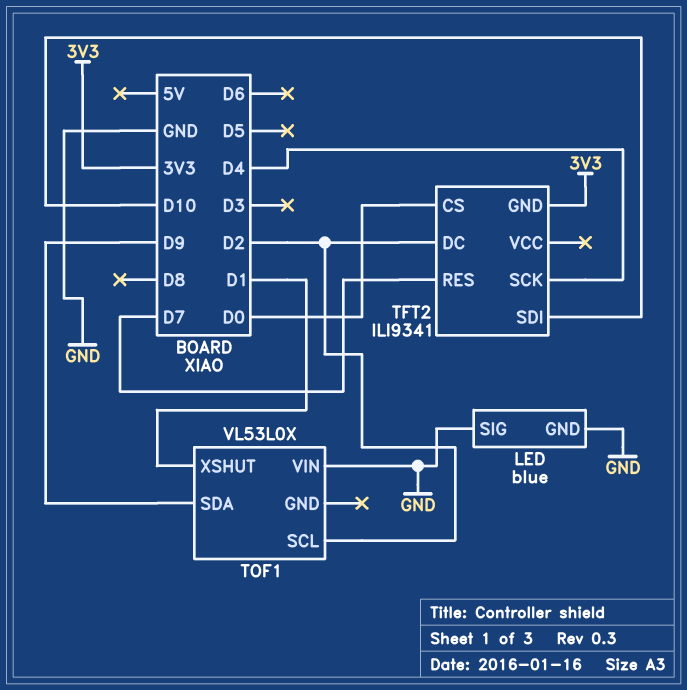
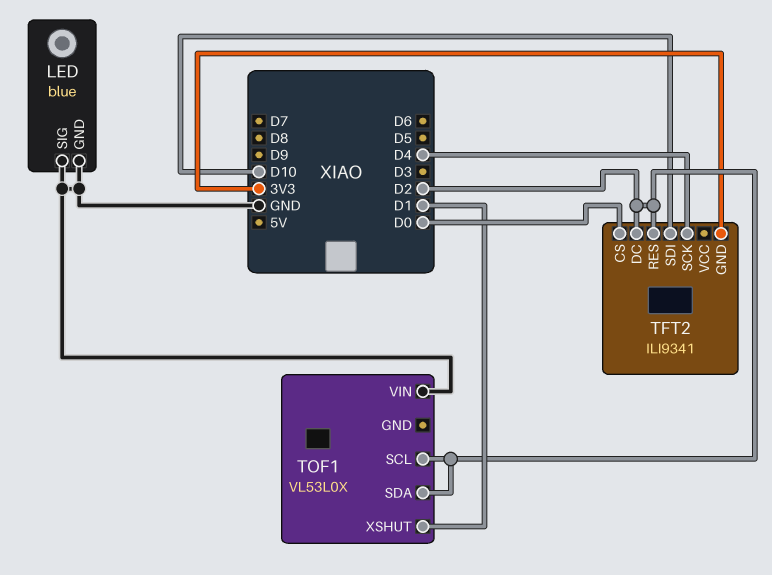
TFT2 pin RES: D7 -> D2
TOF1 pin SDA: D9 -> D2

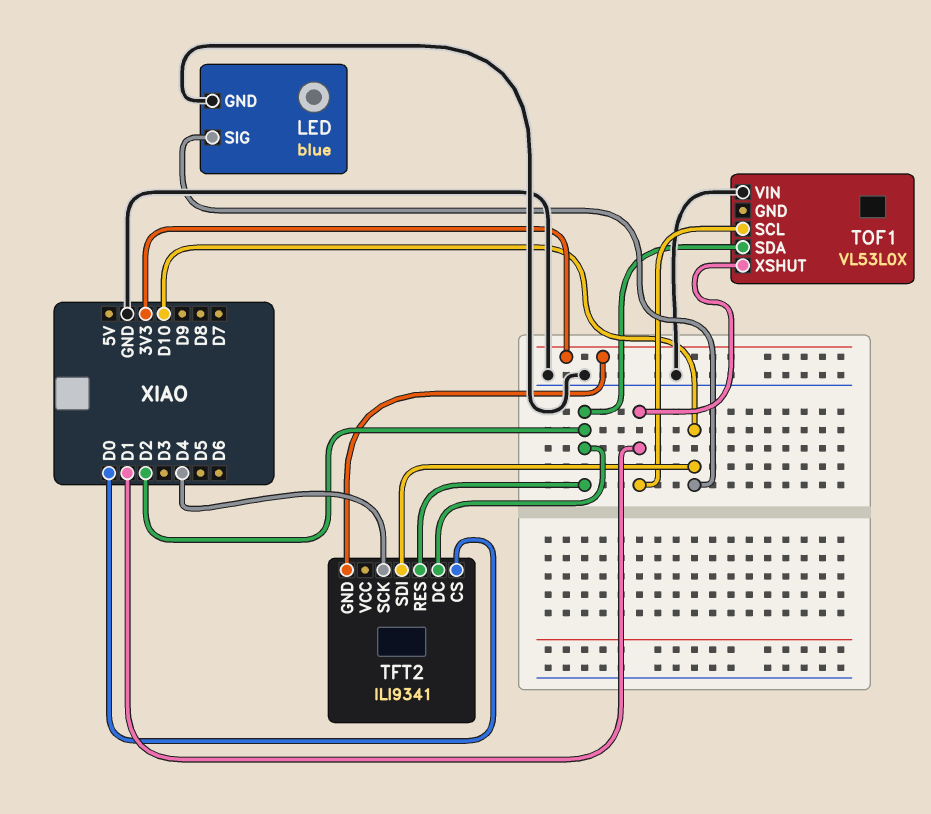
LED pin SIG: GND -> D10
TOF1 pin SCL: D2 -> D1

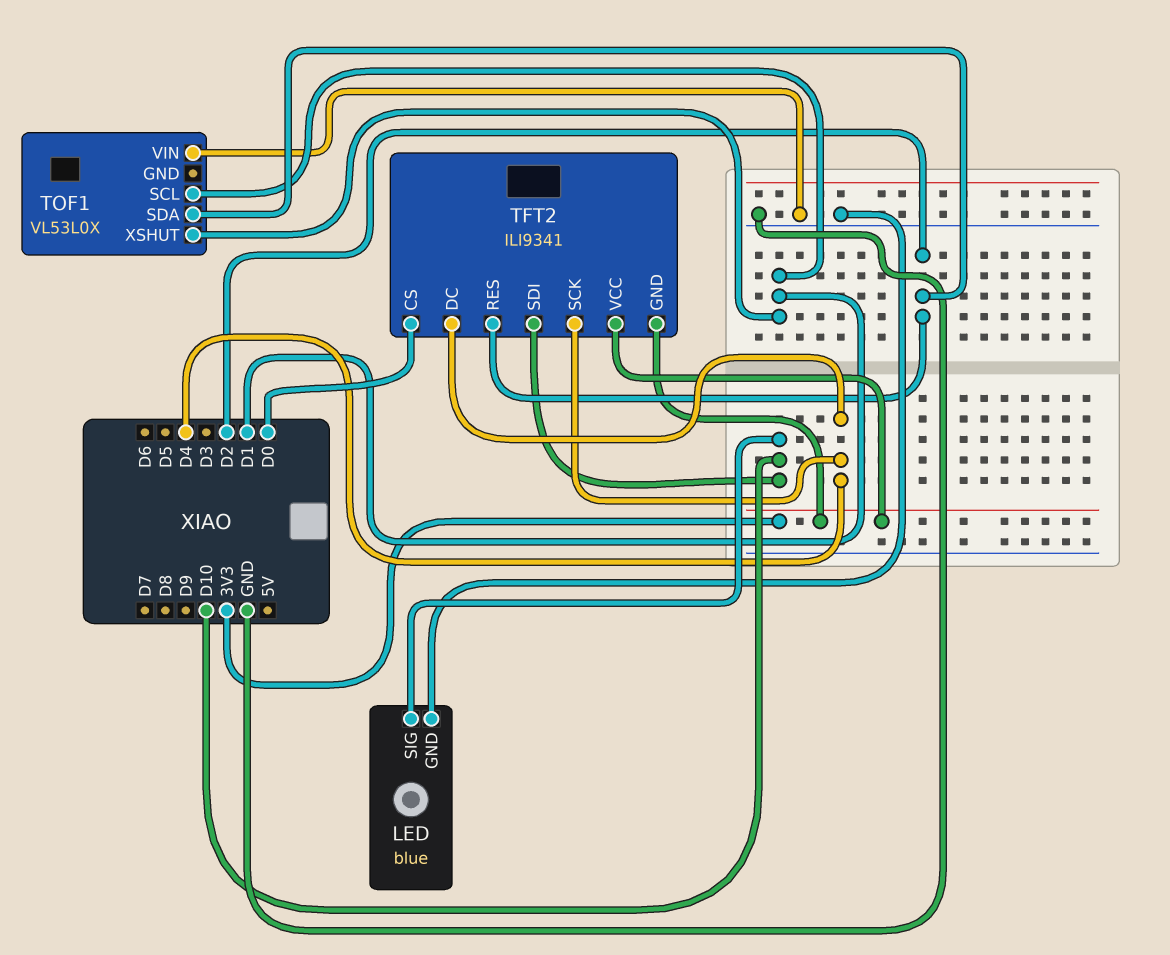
TFT2 pin DC: D2 -> D4
TFT2 pin VCC: none -> 3V3

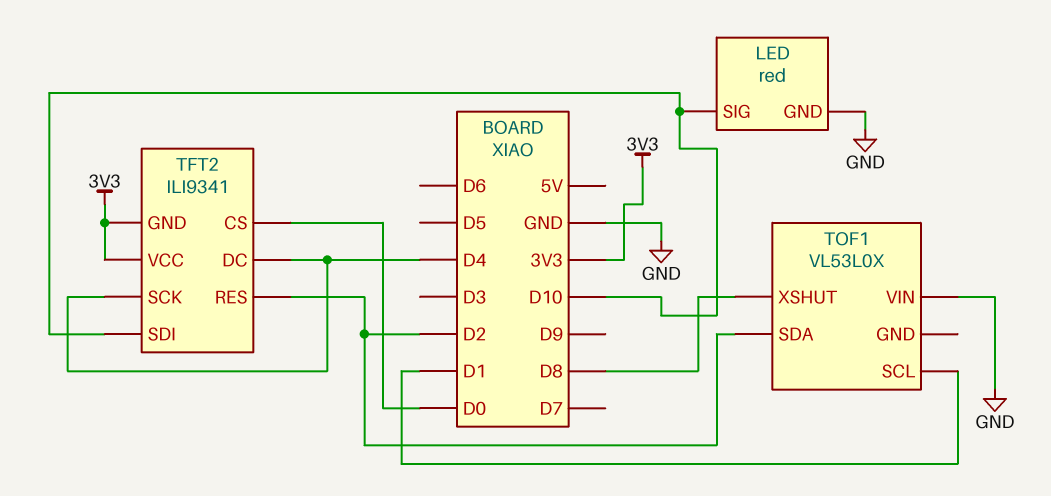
LED: blue -> red
TOF1 pin XSHUT: D1 -> D8

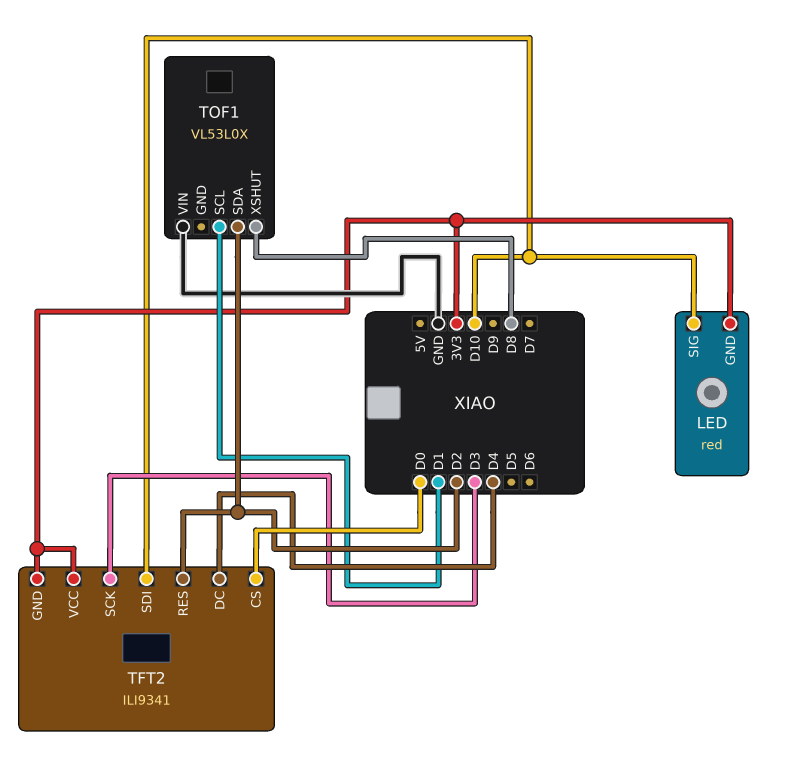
LED pin GND: GND -> 3V3
TFT2 pin SCK: D4 -> D3

